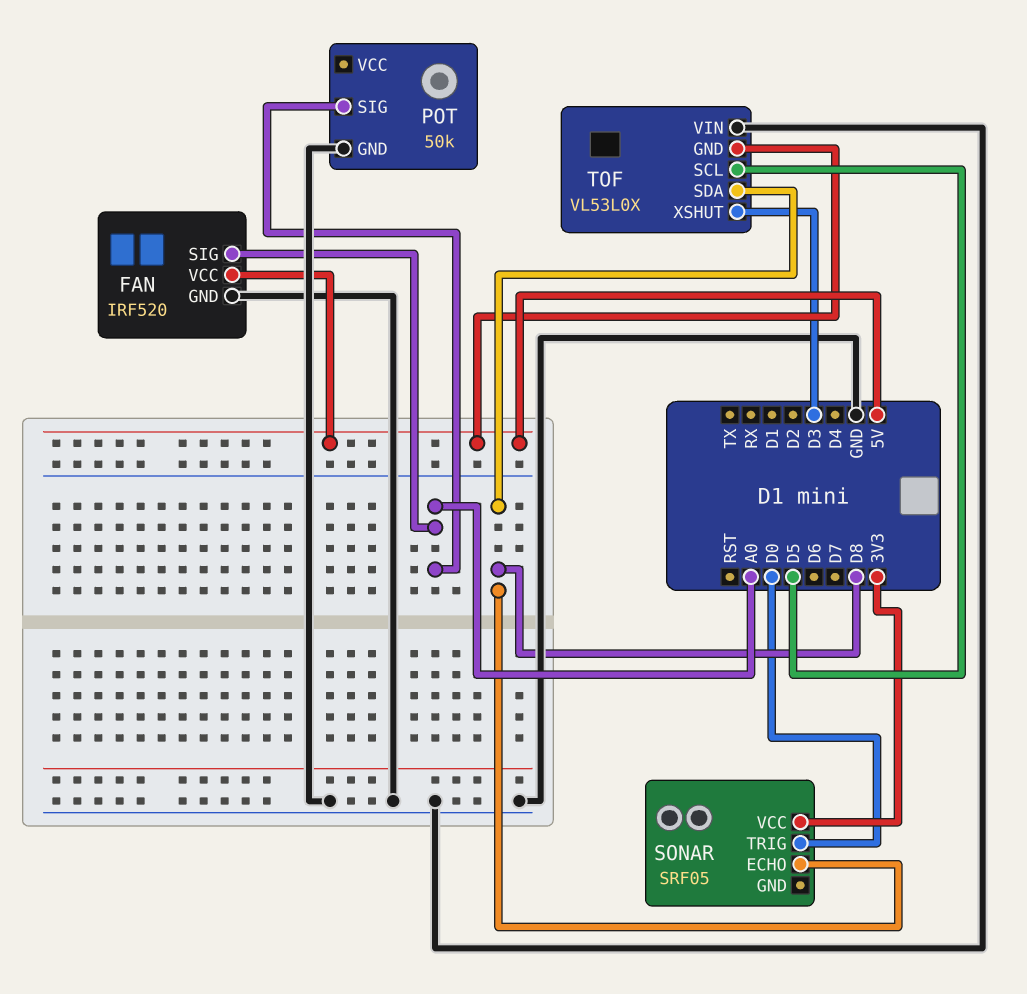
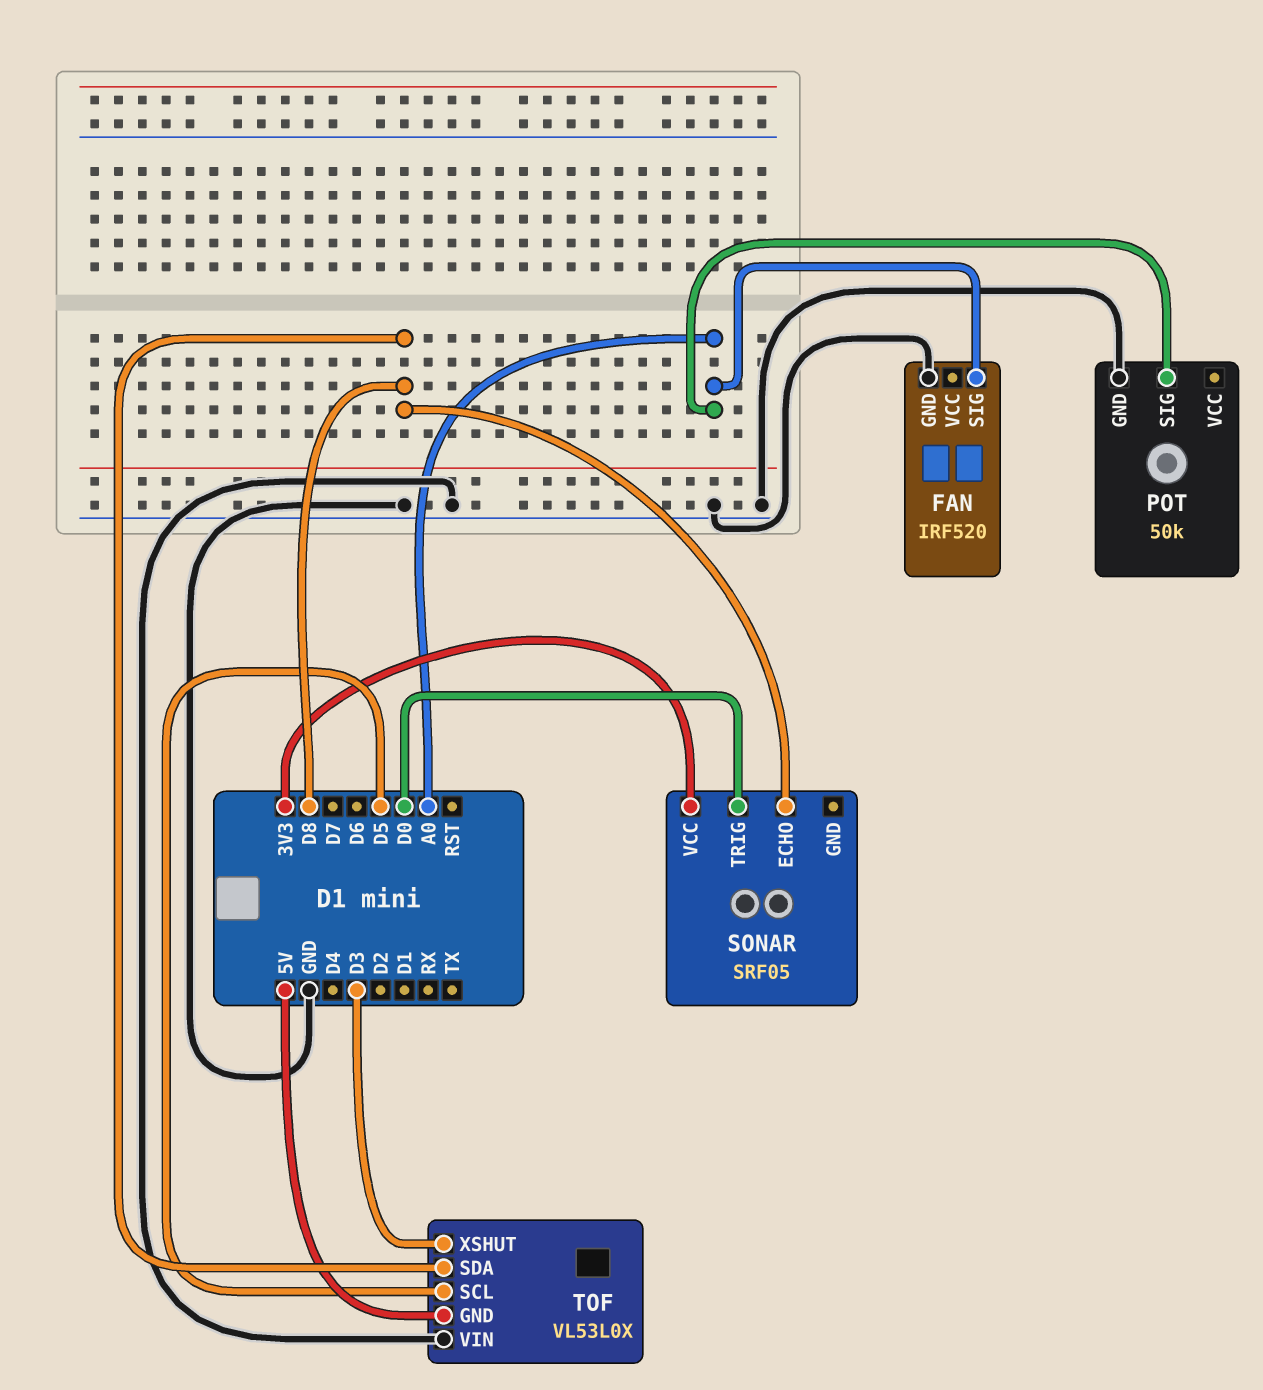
FAN pin VCC: 5V -> none

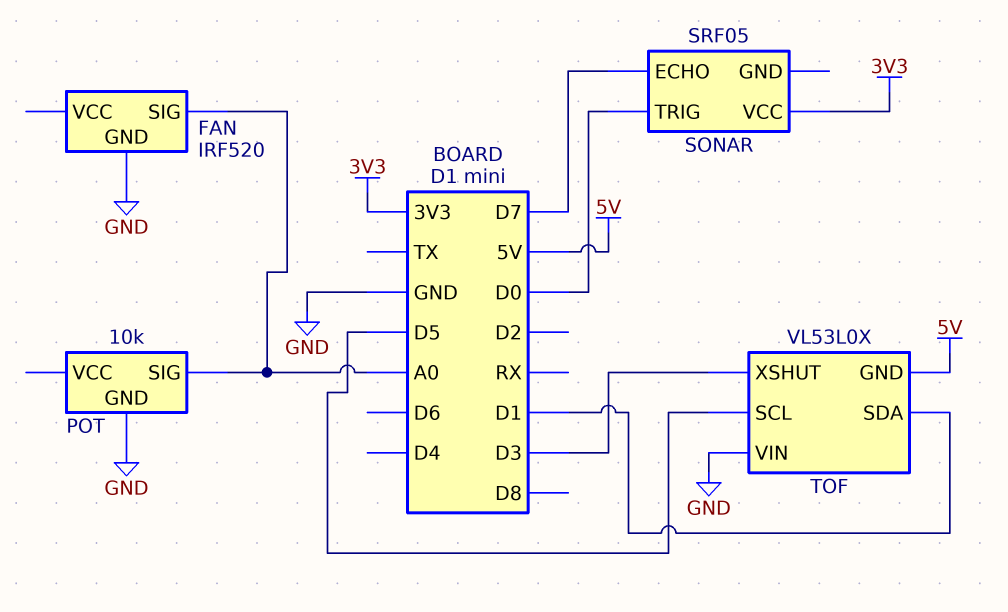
POT: 50k -> 10k
SONAR pin ECHO: D8 -> D7
TOF pin SDA: D8 -> D1

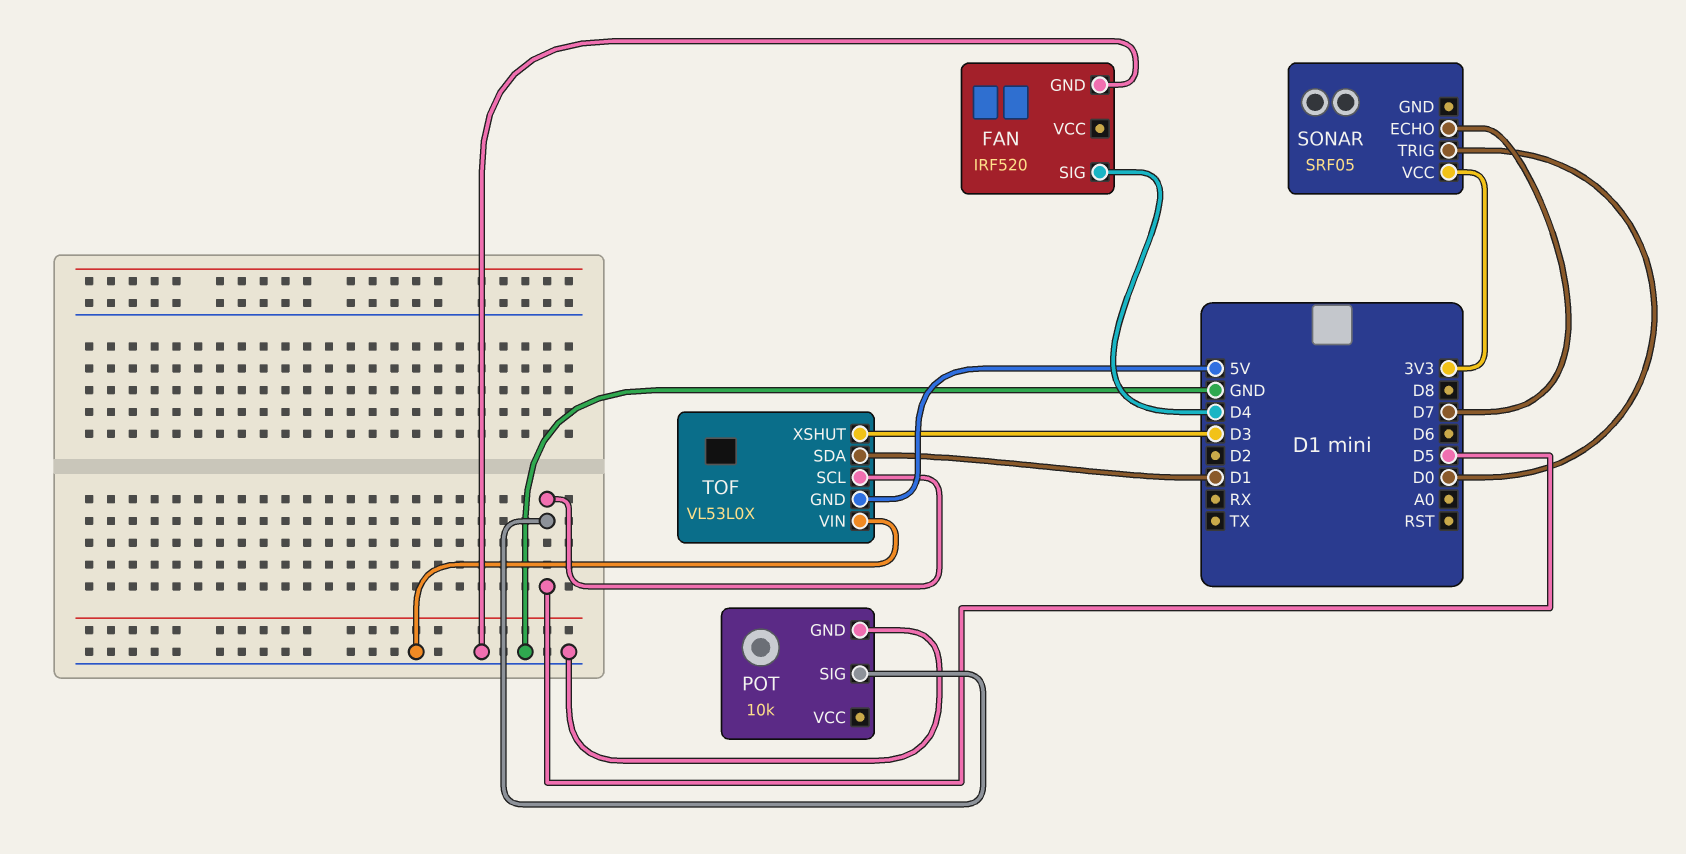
FAN pin SIG: A0 -> D4
POT pin SIG: A0 -> D5

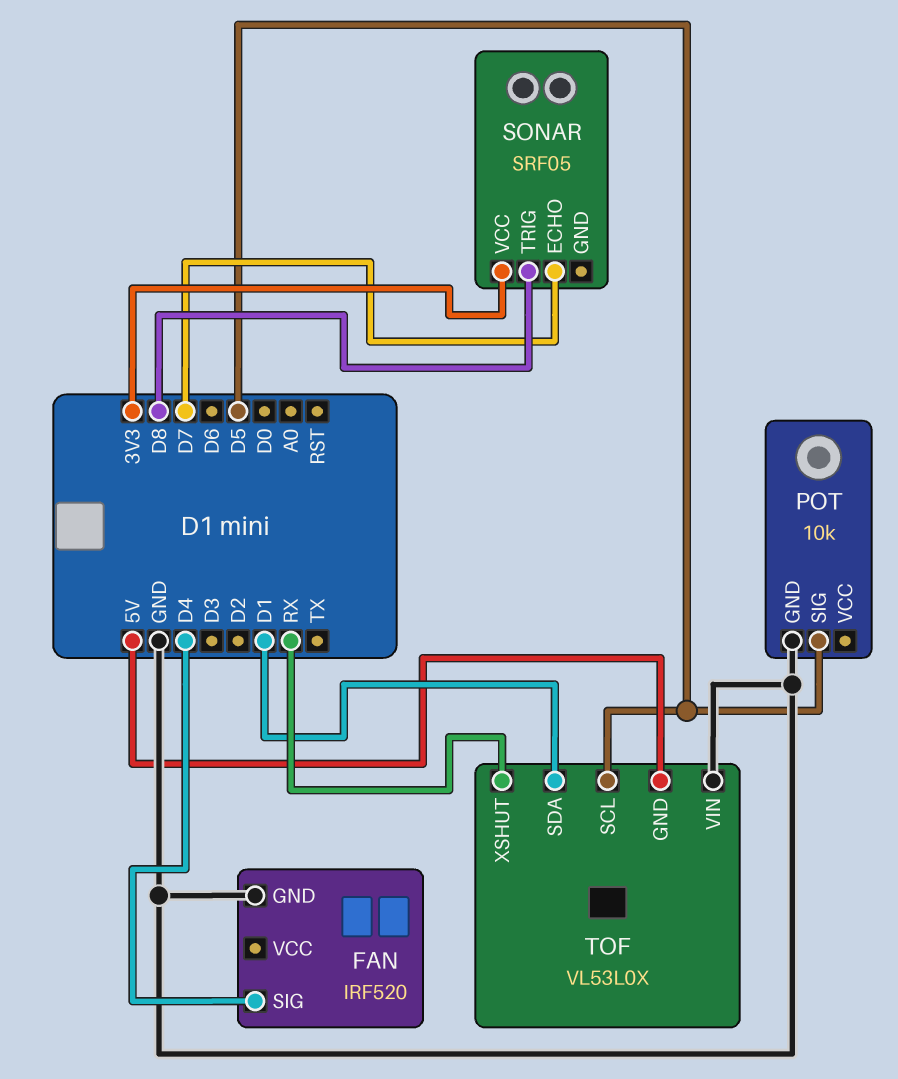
SONAR pin TRIG: D0 -> D8
TOF pin XSHUT: D3 -> RX

